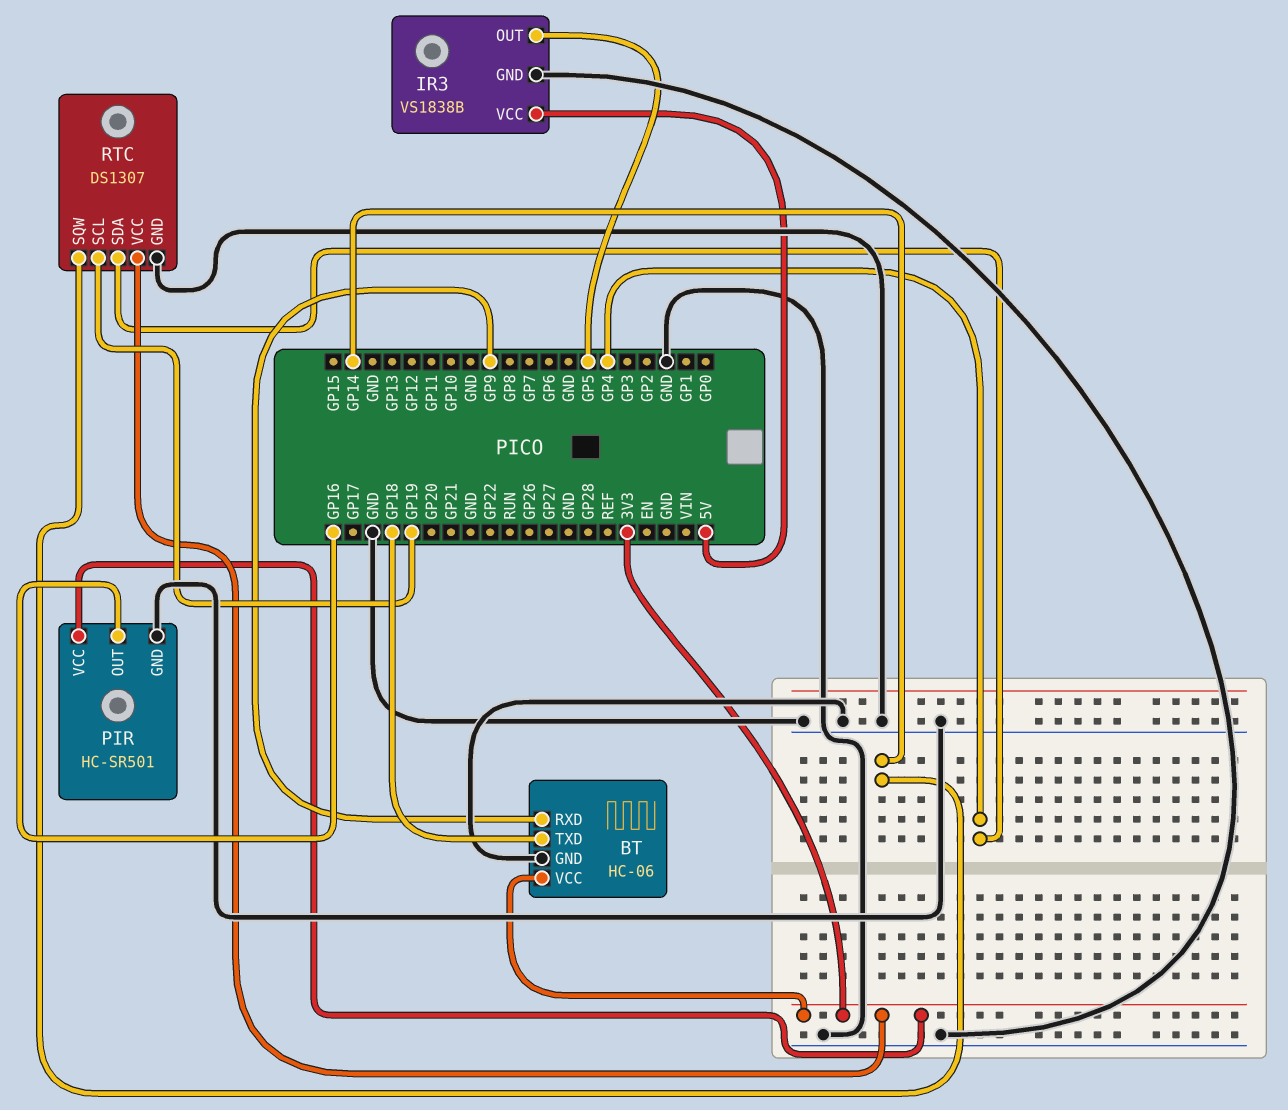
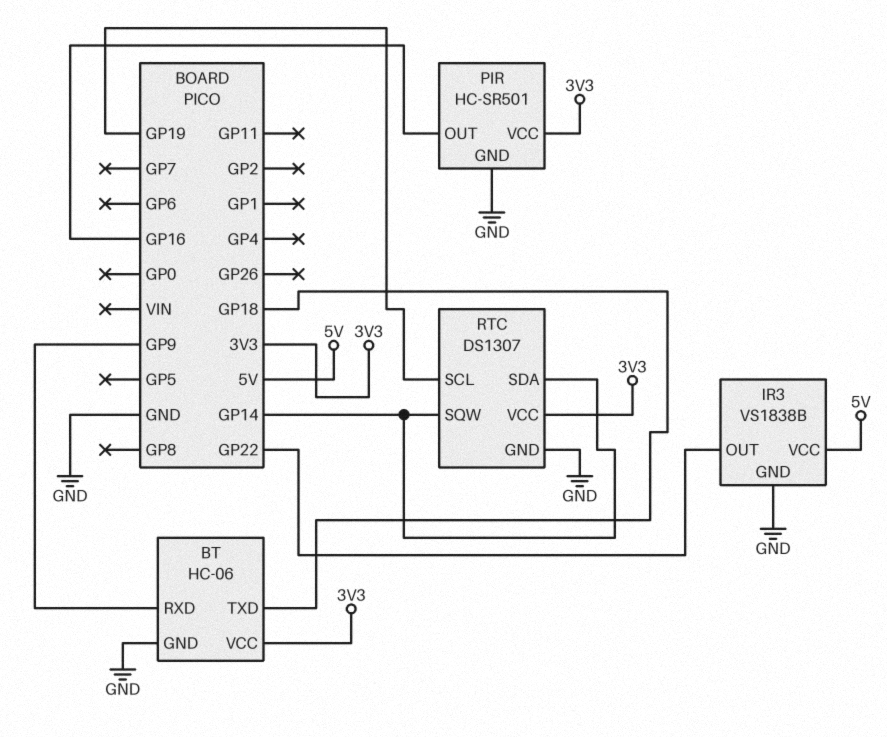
IR3 pin OUT: GP5 -> GP22
RTC pin SDA: GP4 -> GP14

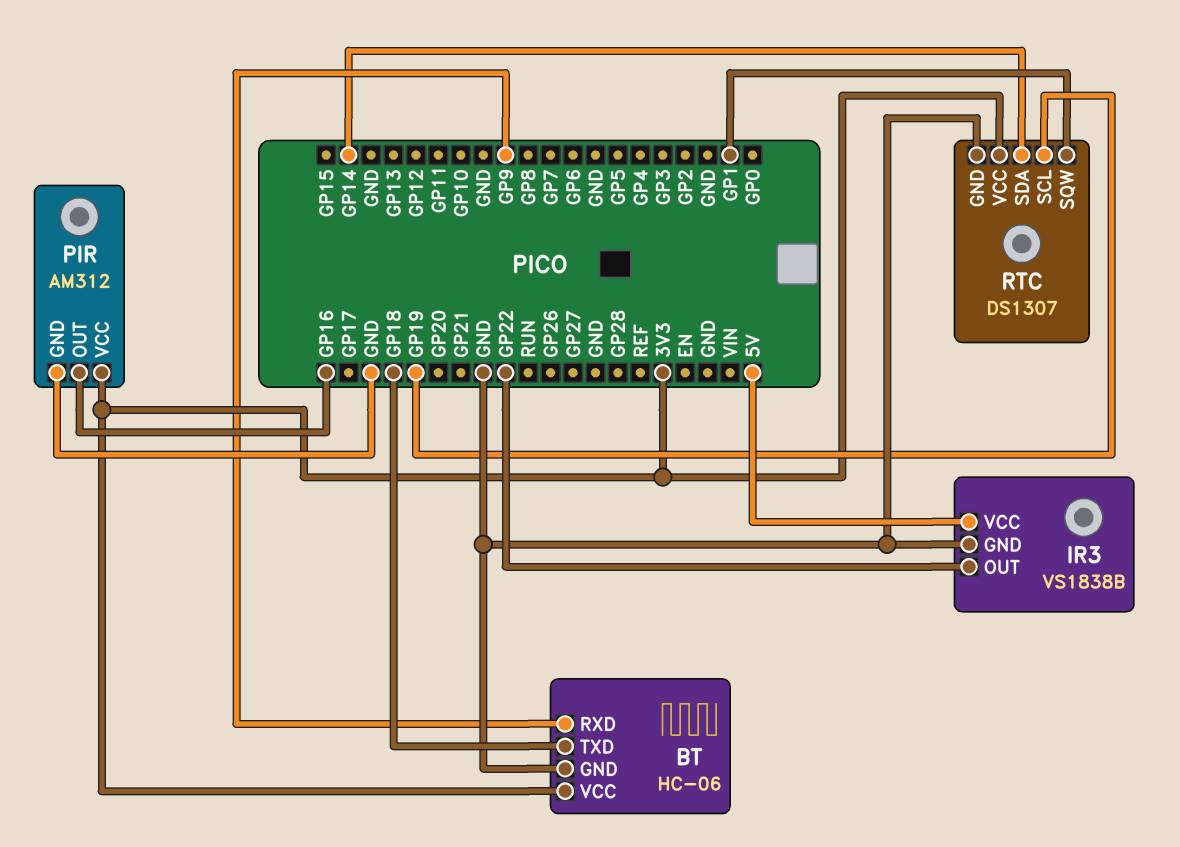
PIR: HC-SR501 -> AM312
RTC pin SQW: GP14 -> GP1

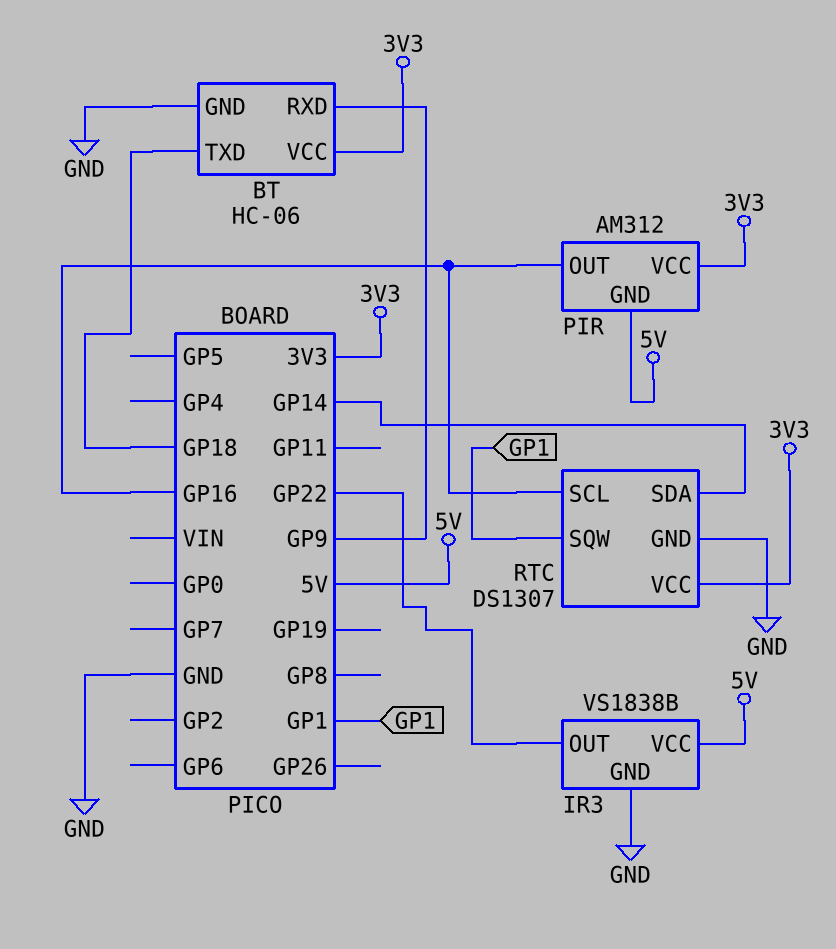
PIR pin GND: GND -> 5V
RTC pin SCL: GP19 -> GP16

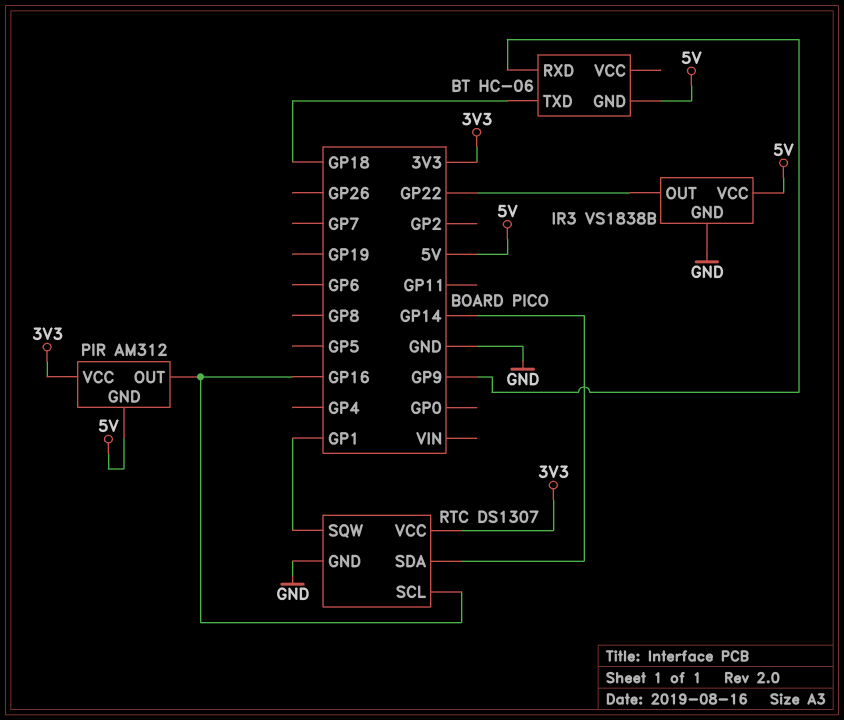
BT pin GND: GND -> 5V
BT pin VCC: 3V3 -> none

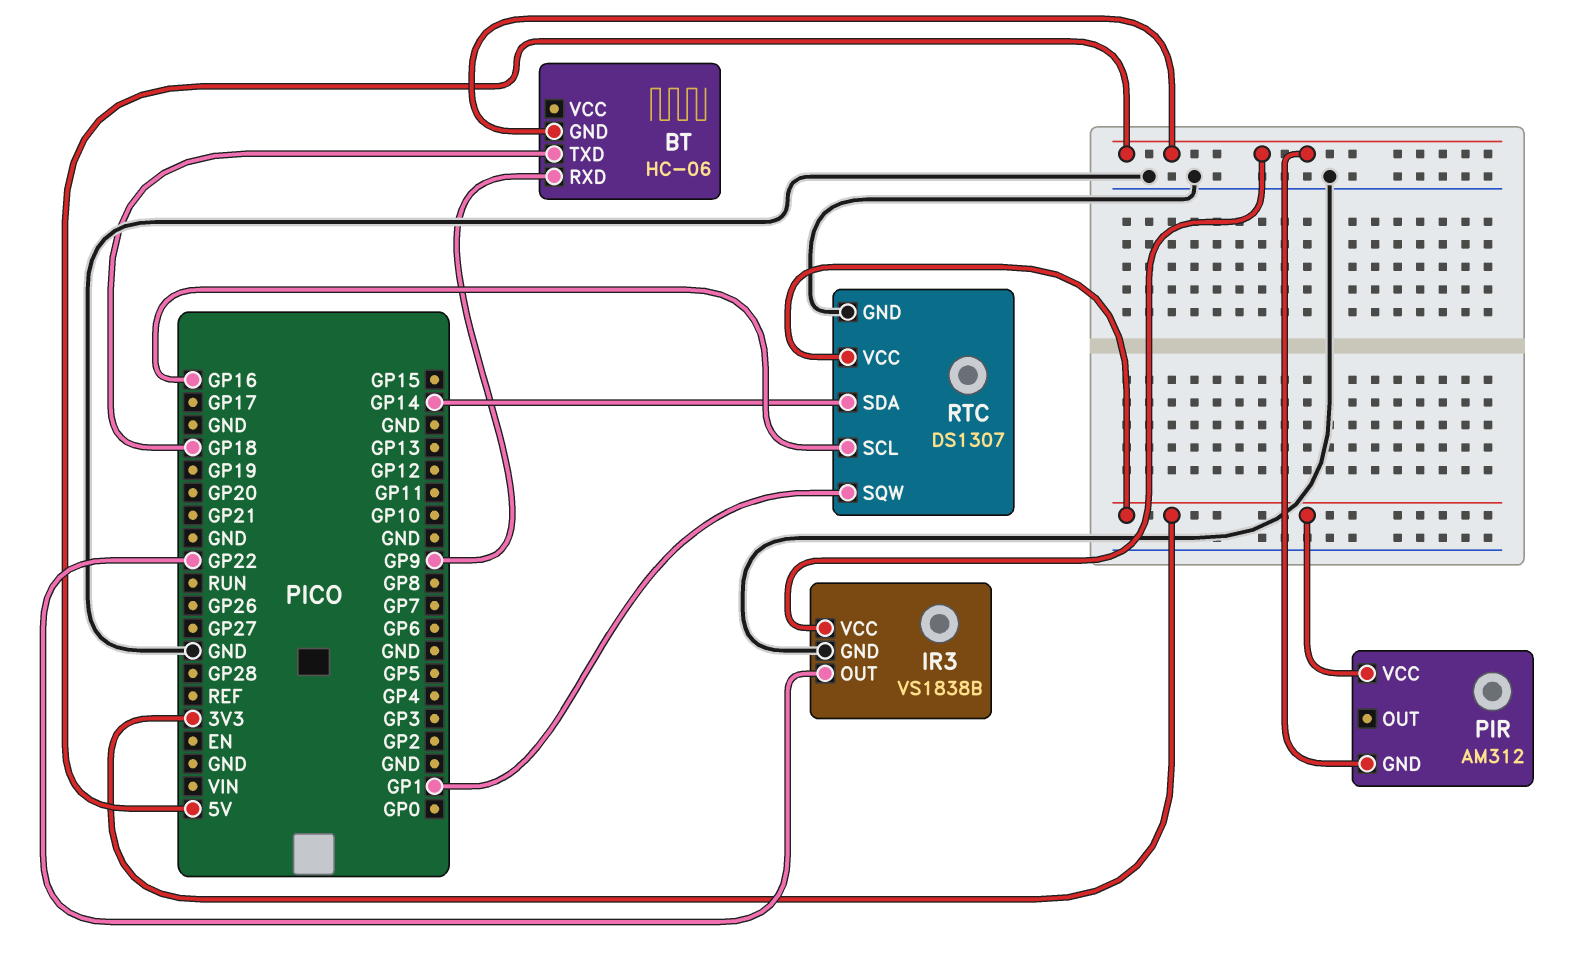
PIR pin OUT: GP16 -> none

